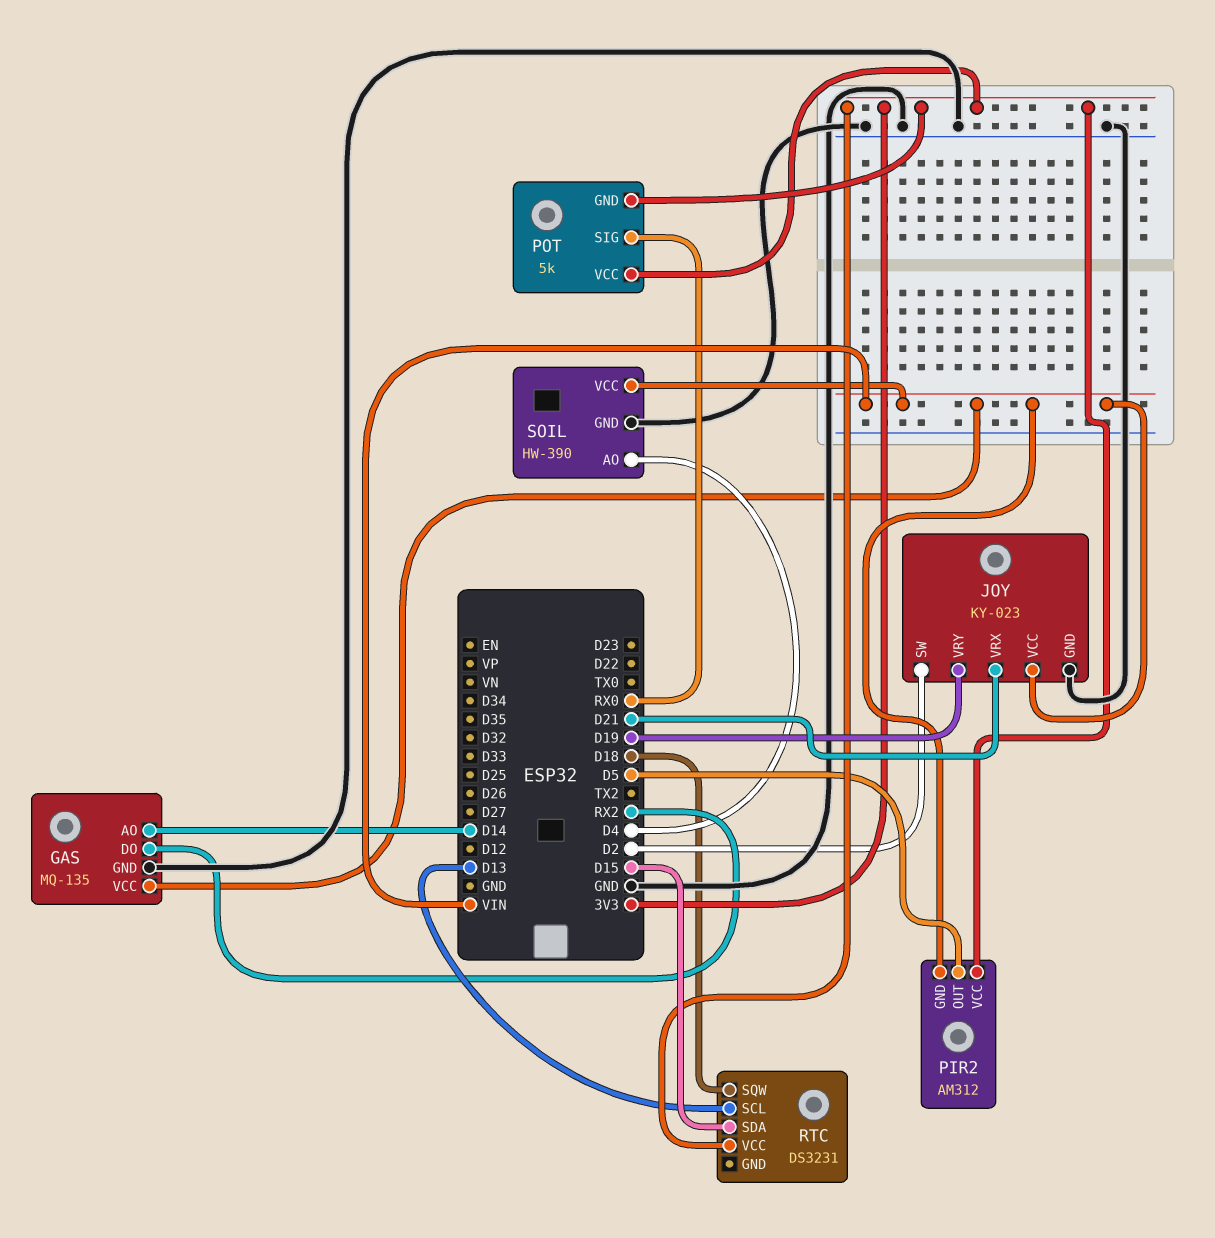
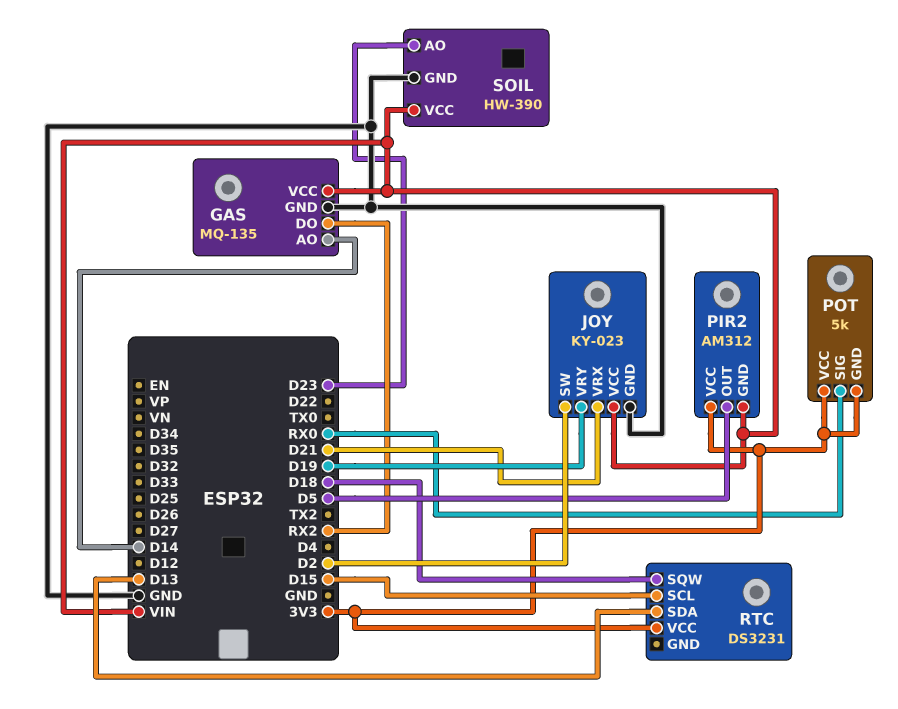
RTC pin SCL: D13 -> D15
RTC pin SDA: D15 -> D13
SOIL pin AO: D4 -> D23

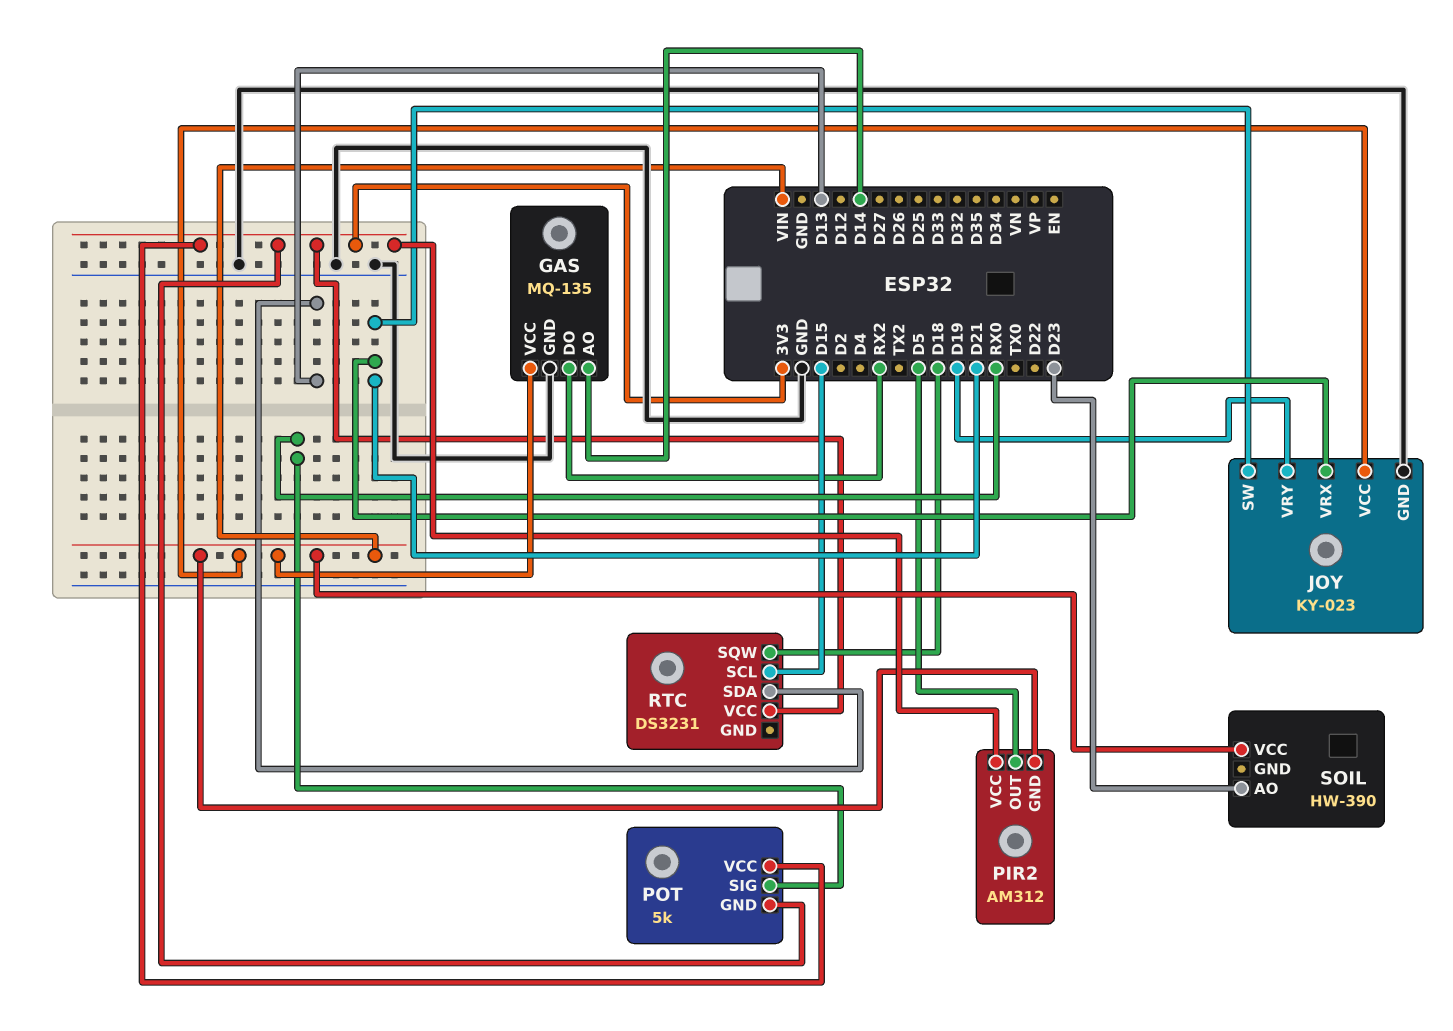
JOY pin SW: D2 -> D21
SOIL pin GND: GND -> none

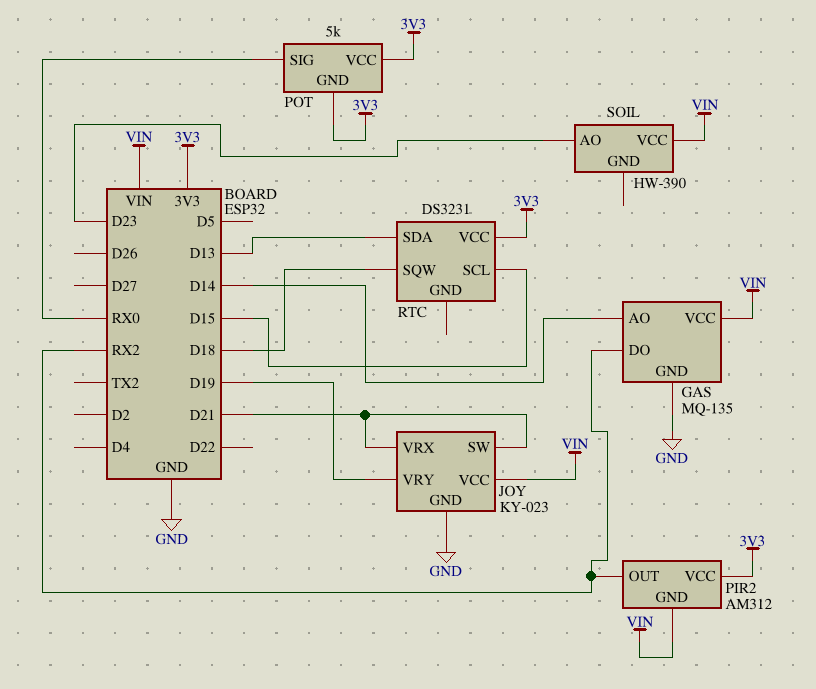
PIR2 pin OUT: D5 -> RX2

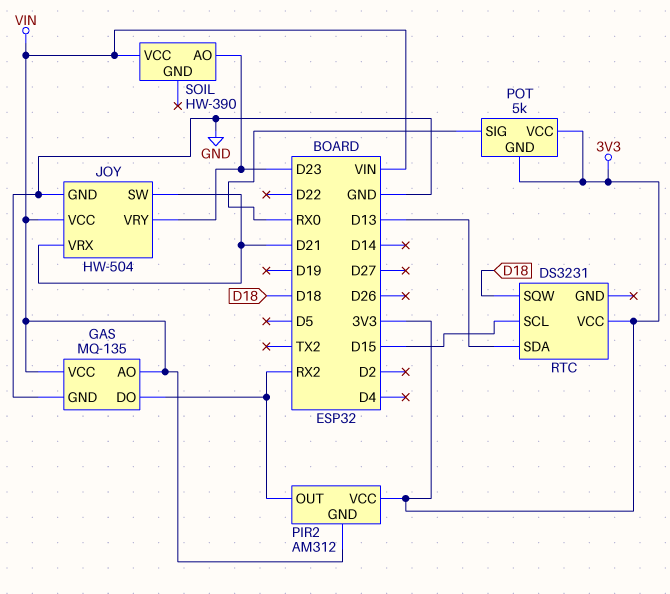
GAS pin AO: D14 -> VIN
JOY: KY-023 -> HW-504
JOY pin VRY: D19 -> D23

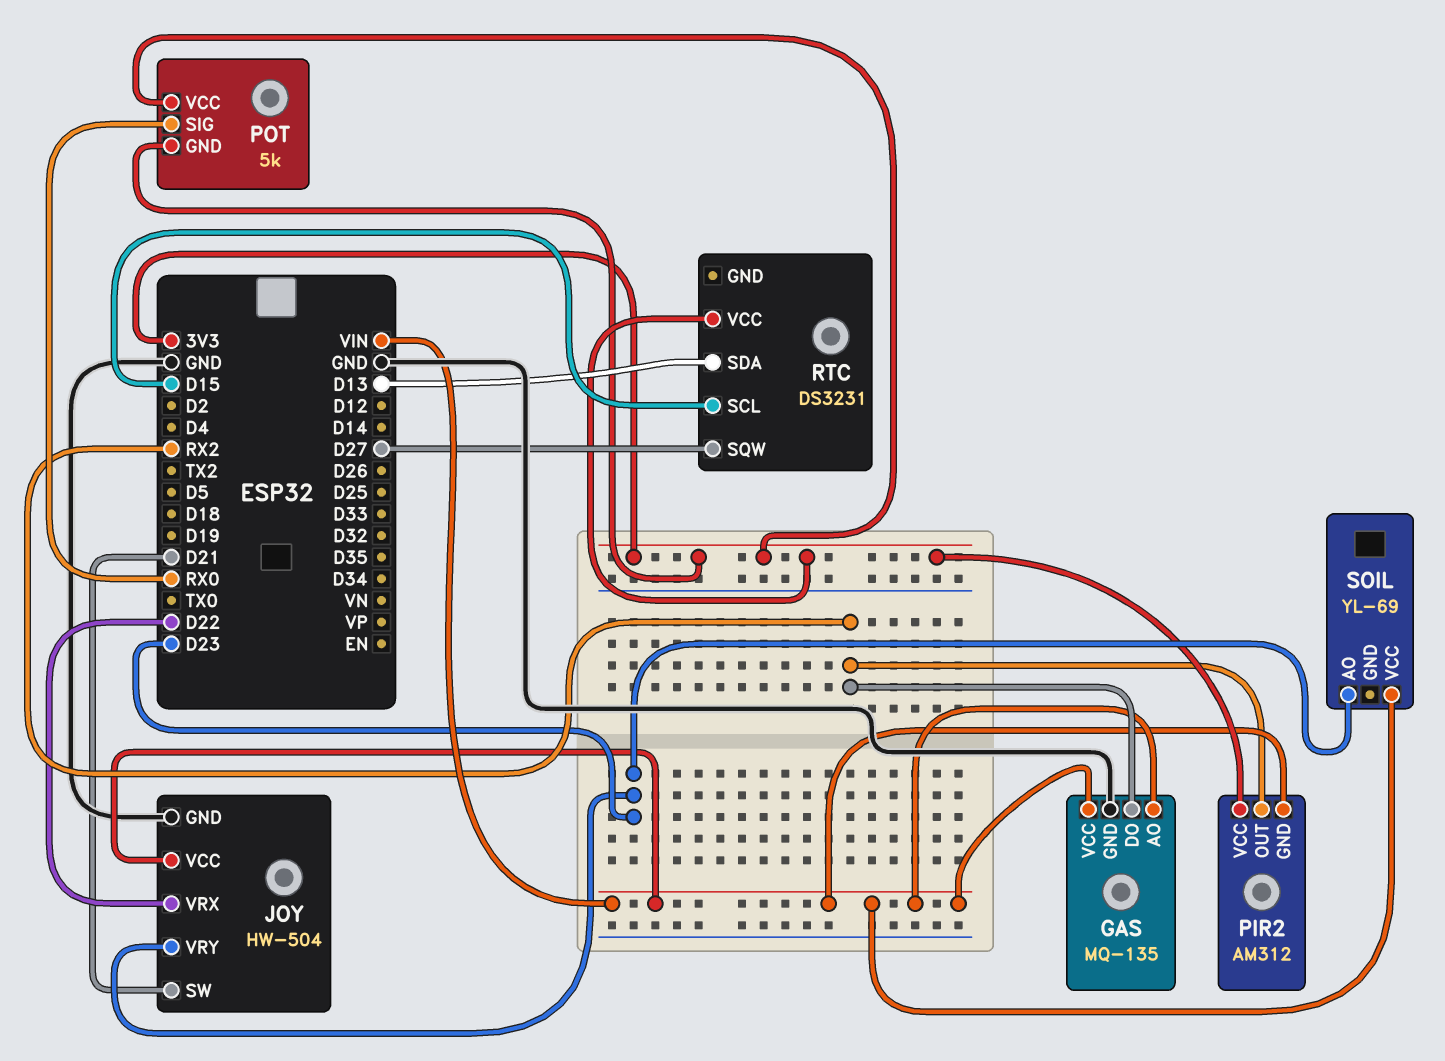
JOY pin VRX: D21 -> D22
RTC pin SQW: D18 -> D27
SOIL: HW-390 -> YL-69

